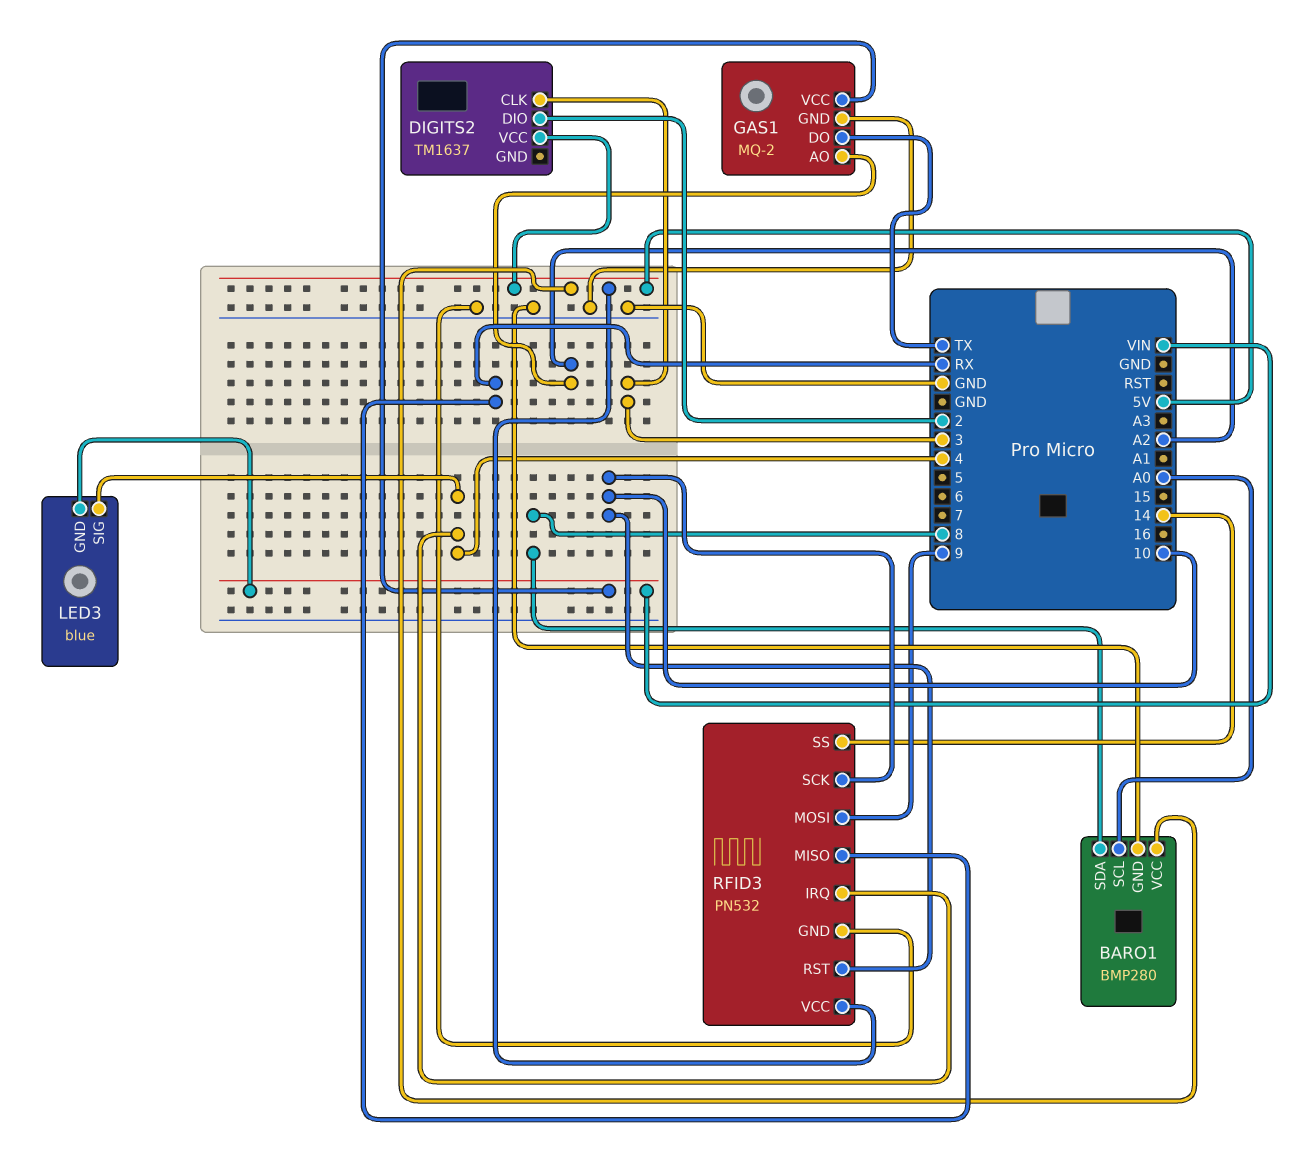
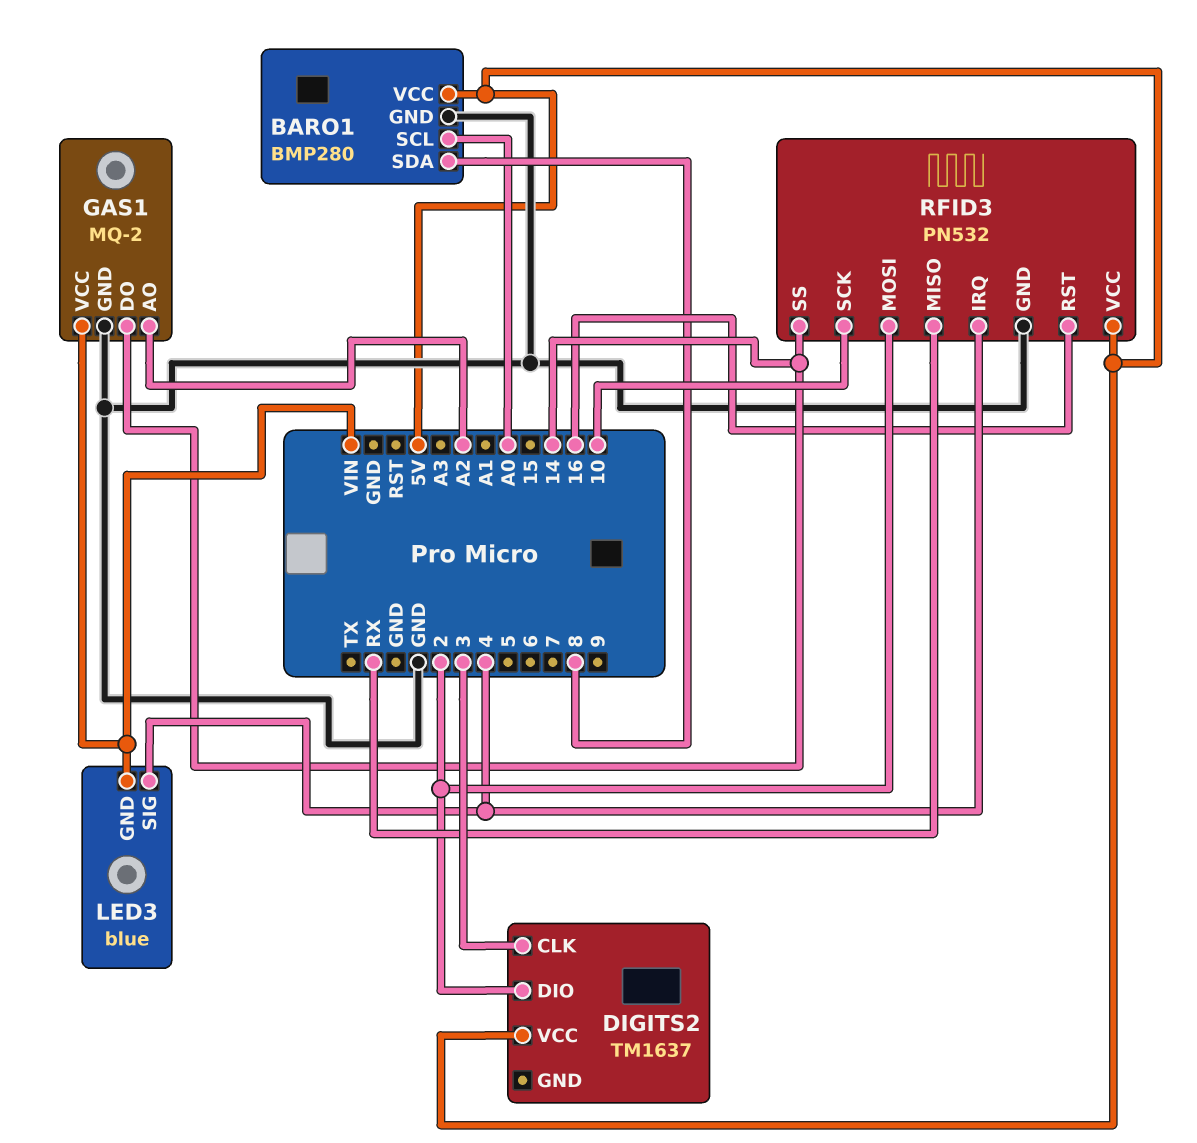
GAS1 pin DO: TX -> 14
RFID3 pin MOSI: 9 -> 2
RFID3 pin RST: 10 -> 16

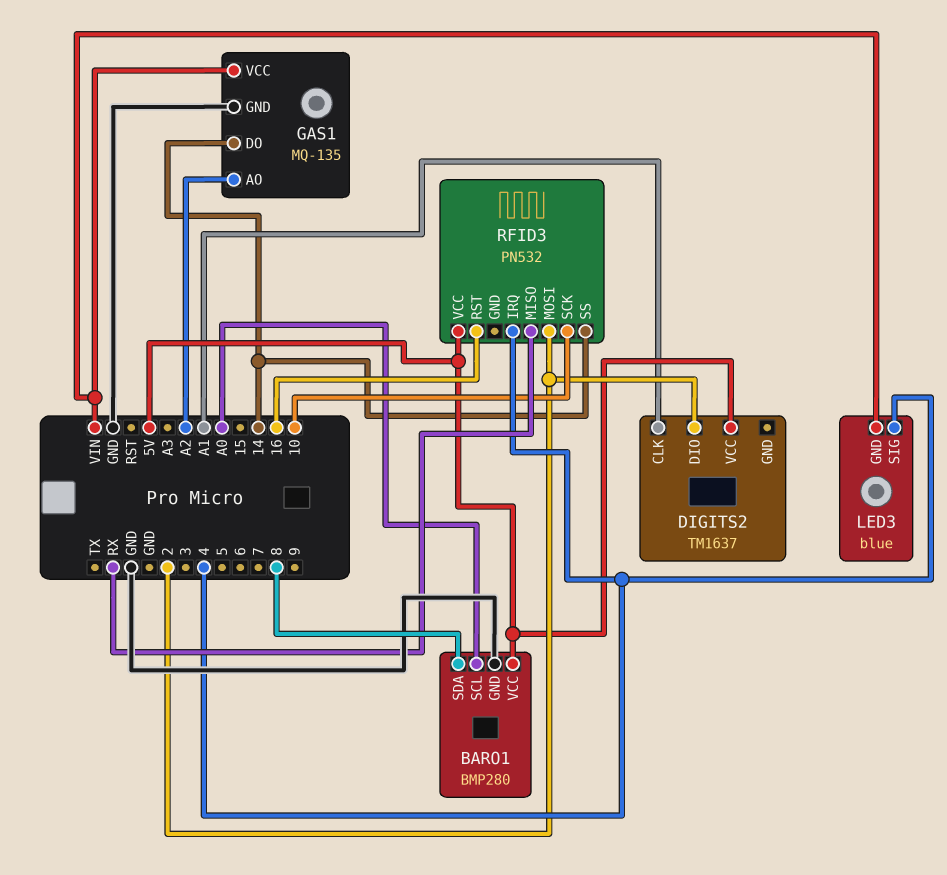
DIGITS2 pin CLK: 3 -> A1
GAS1: MQ-2 -> MQ-135
RFID3 pin GND: GND -> none

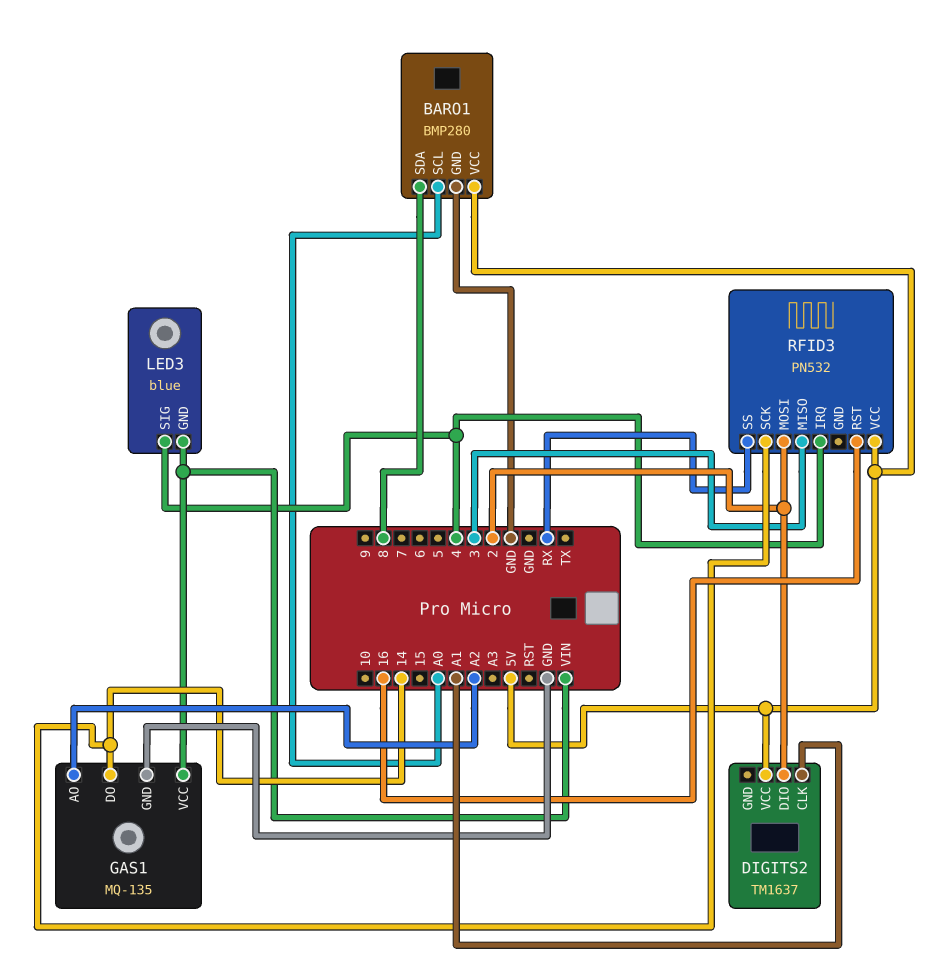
RFID3 pin MISO: RX -> 3
RFID3 pin SCK: 10 -> 14
RFID3 pin SS: 14 -> RX

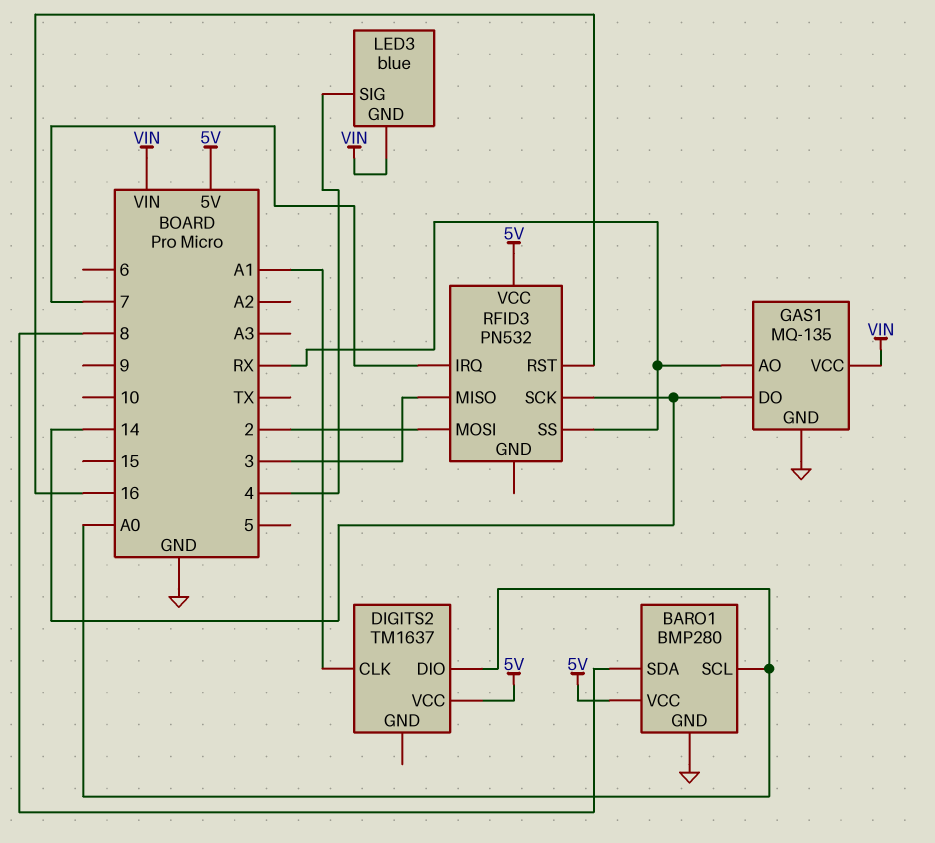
DIGITS2 pin DIO: 2 -> A0
GAS1 pin AO: A2 -> RX
RFID3 pin IRQ: 4 -> 7

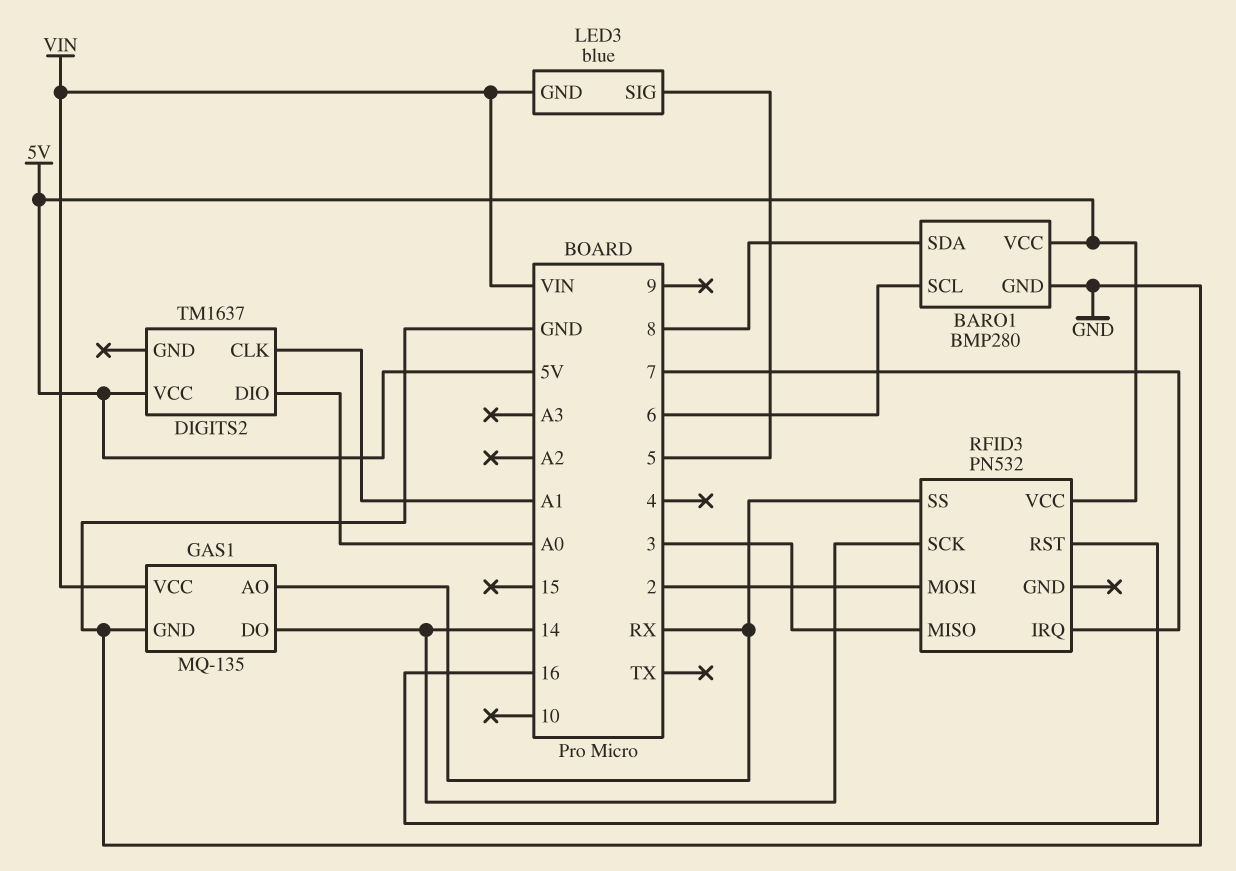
BARO1 pin SCL: A0 -> 6
LED3 pin SIG: 4 -> 5

